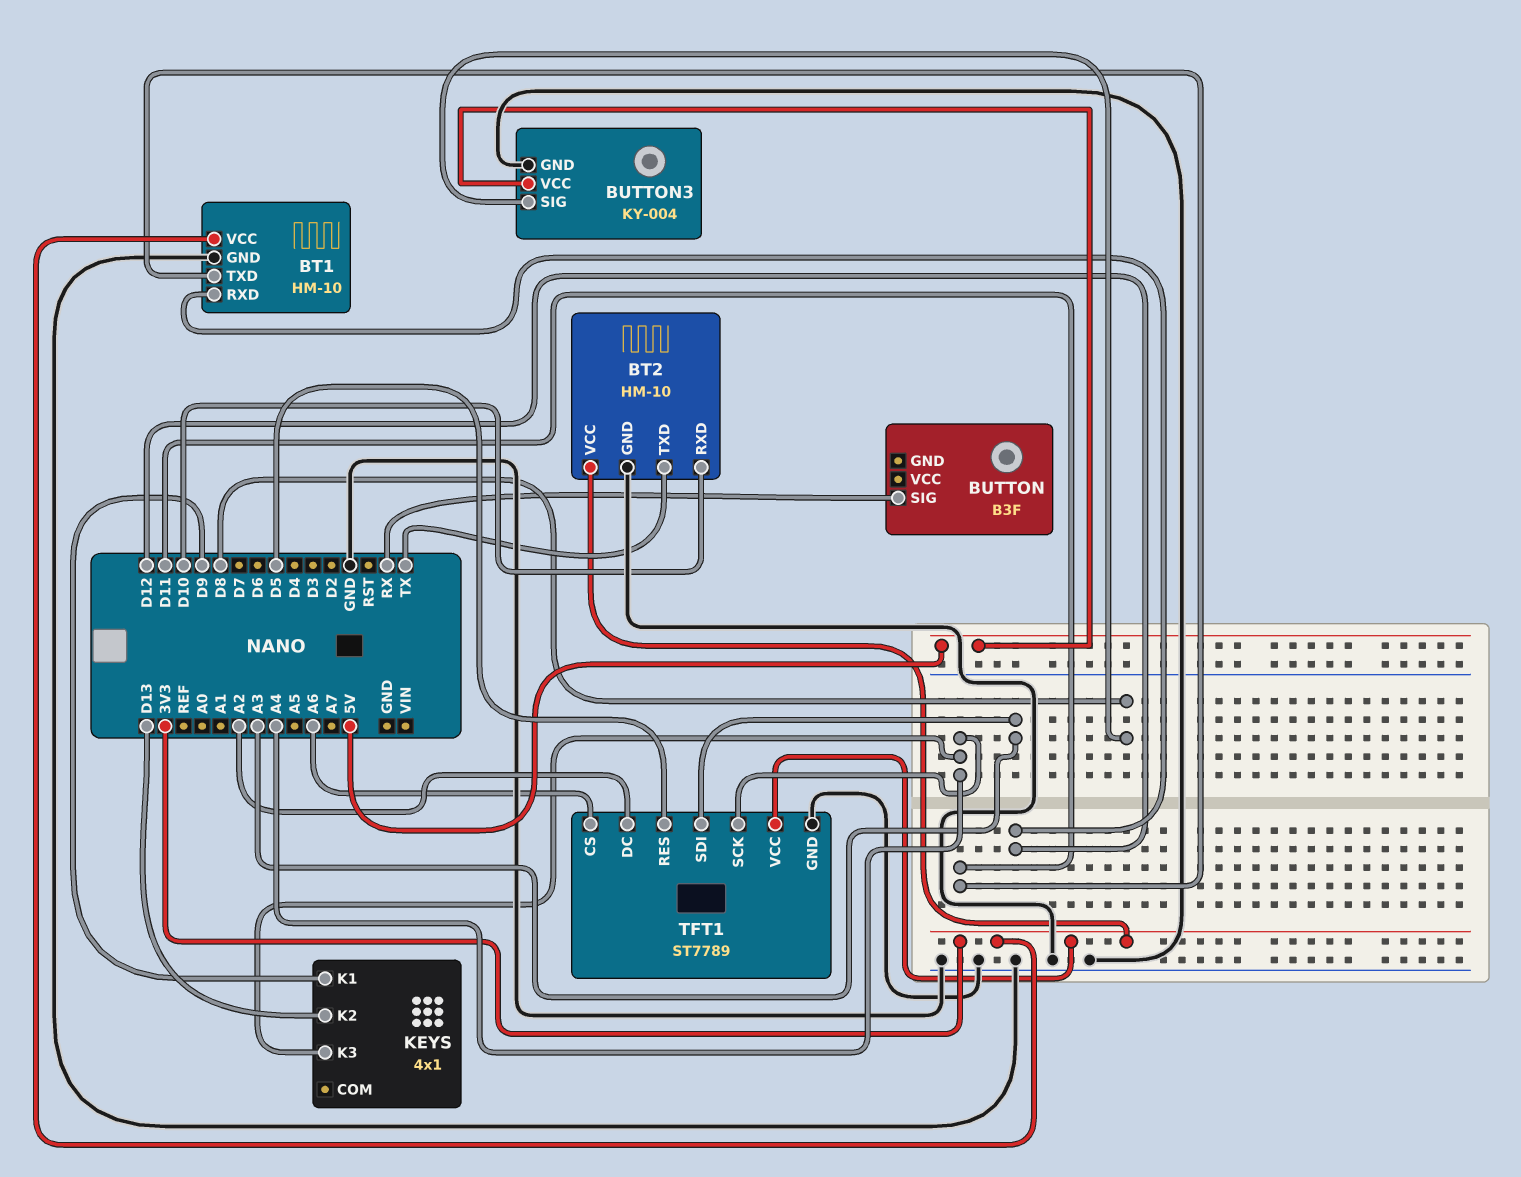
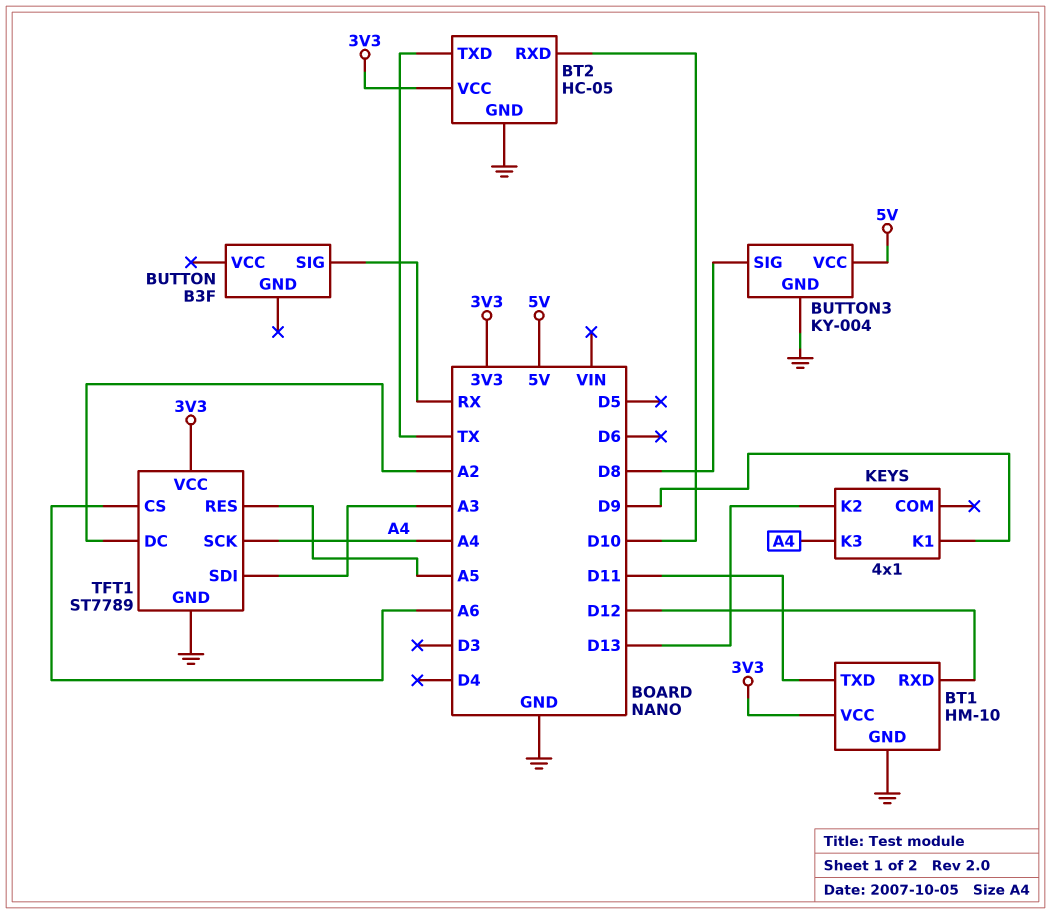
BT2: HM-10 -> HC-05
TFT1 pin RES: D5 -> A5

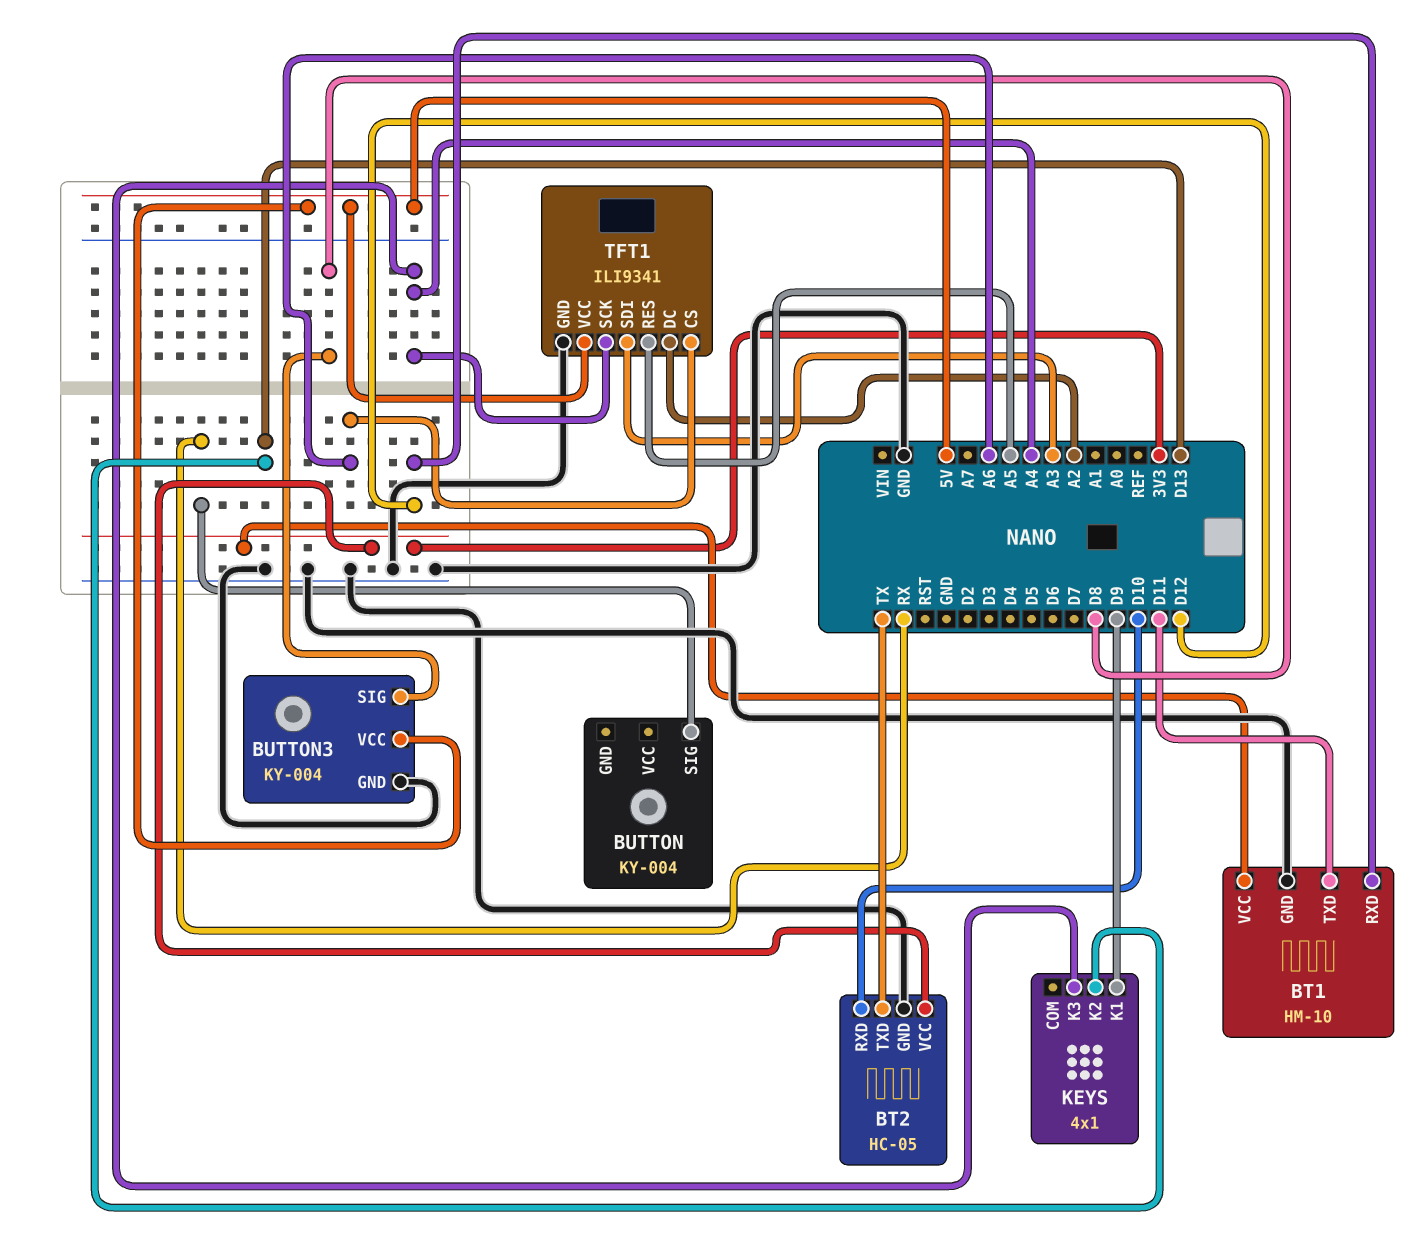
BUTTON: B3F -> KY-004
TFT1: ST7789 -> ILI9341
TFT1 pin VCC: 3V3 -> 5V

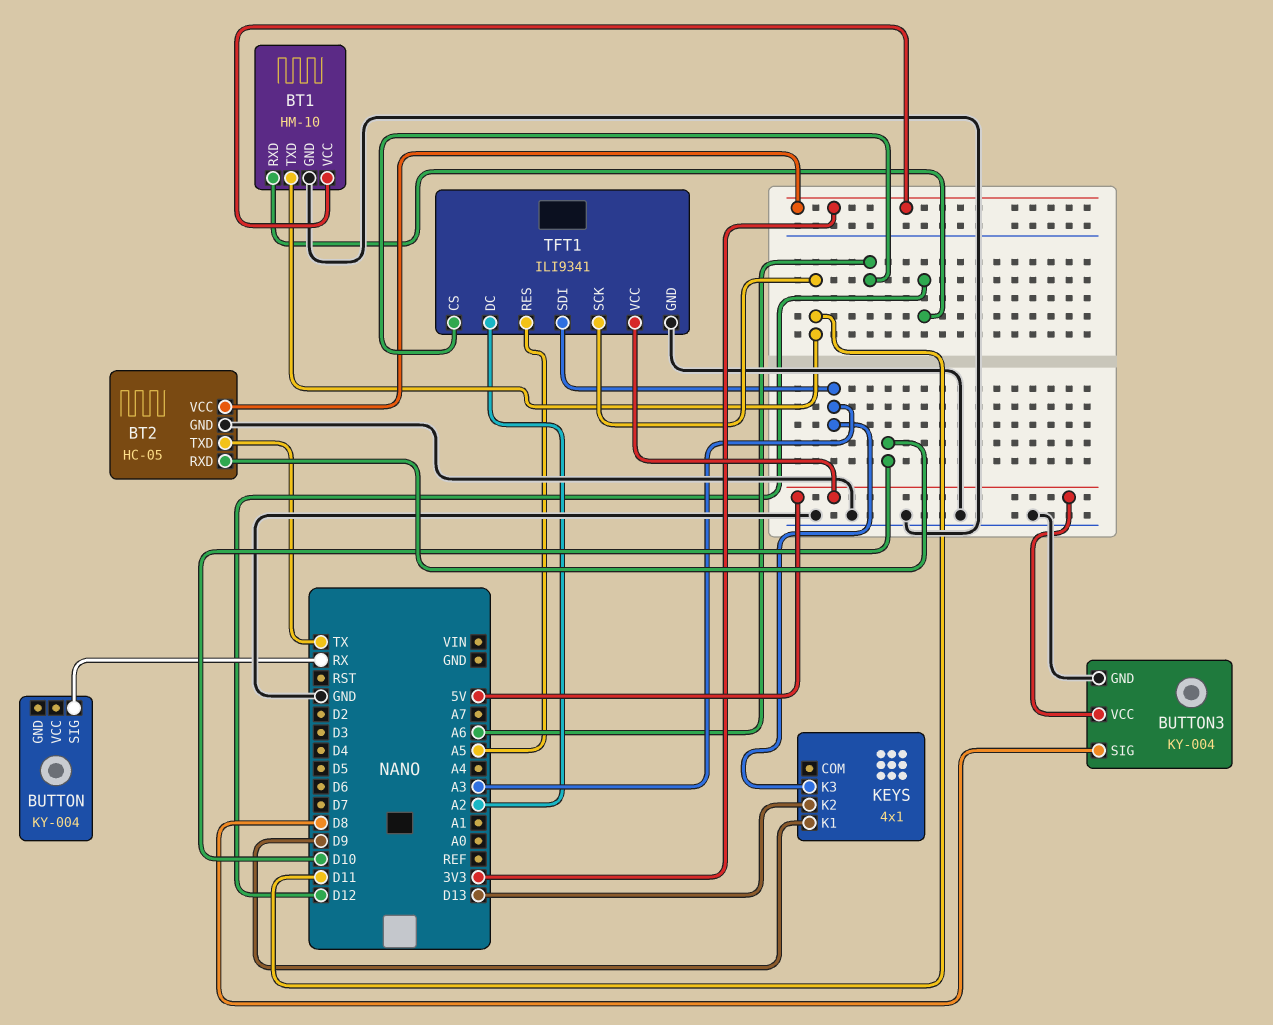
KEYS pin K3: A4 -> A3
TFT1 pin SCK: A4 -> D11

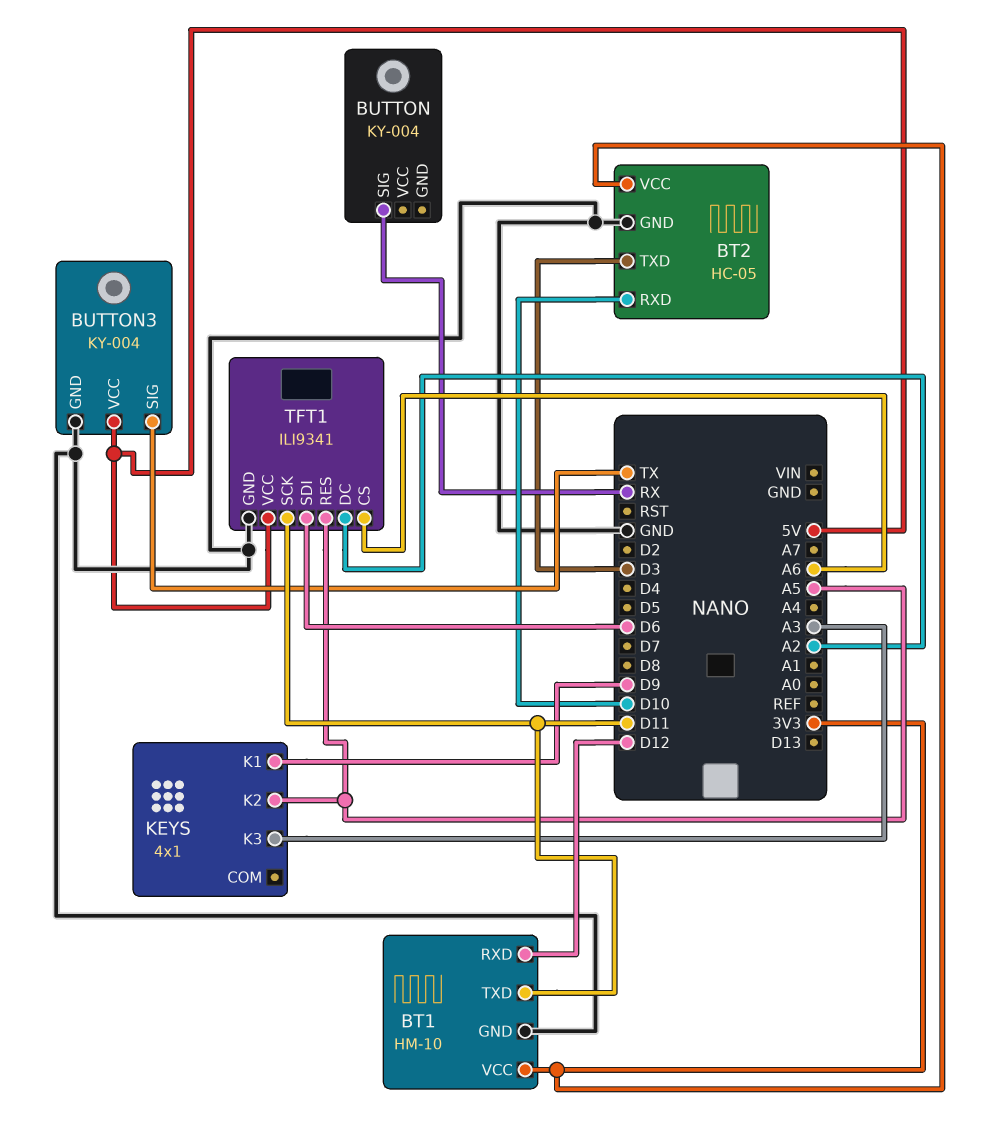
BT2 pin TXD: TX -> D3
BUTTON3 pin SIG: D8 -> TX
KEYS pin K2: D13 -> A5
TFT1 pin SDI: A3 -> D6

